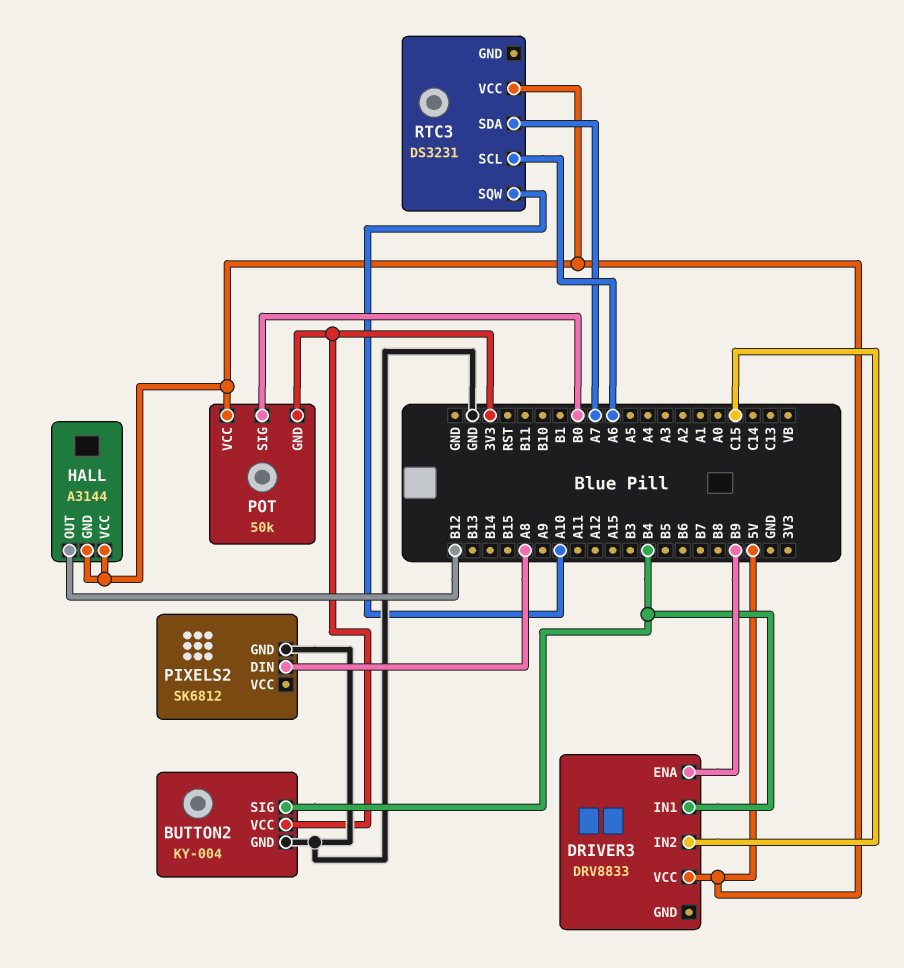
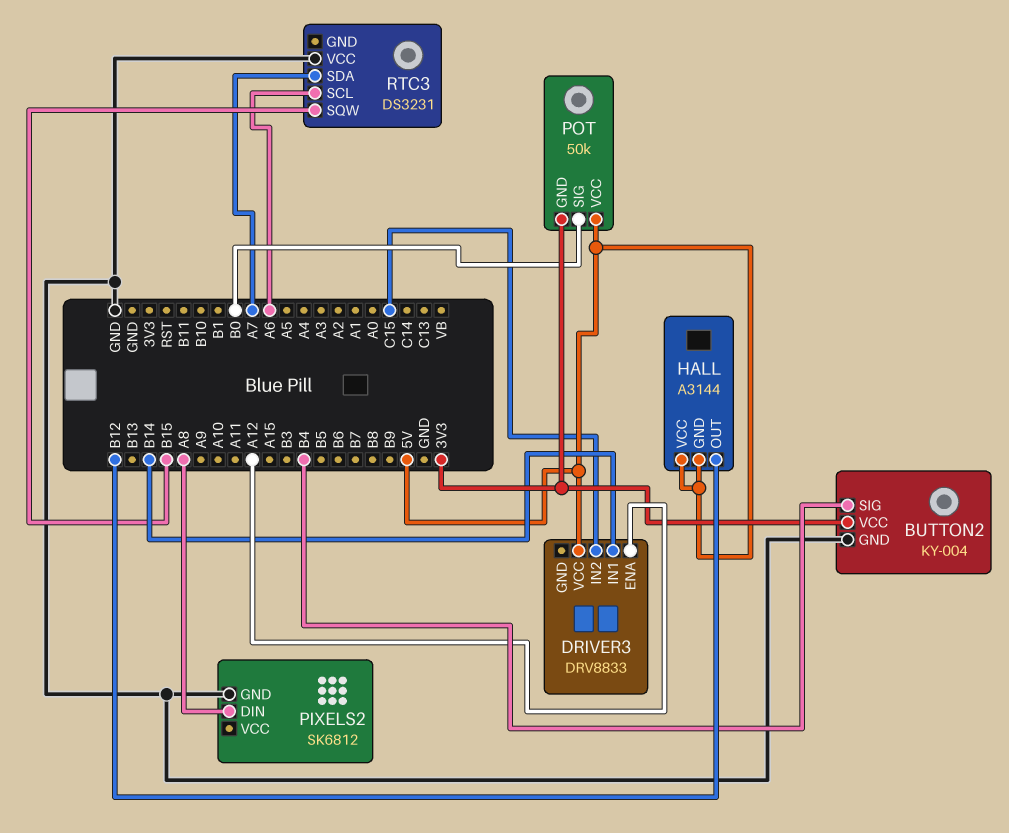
DRIVER3 pin ENA: B9 -> A12
DRIVER3 pin IN1: B4 -> B14
RTC3 pin SQW: A10 -> B15
RTC3 pin VCC: 5V -> GND

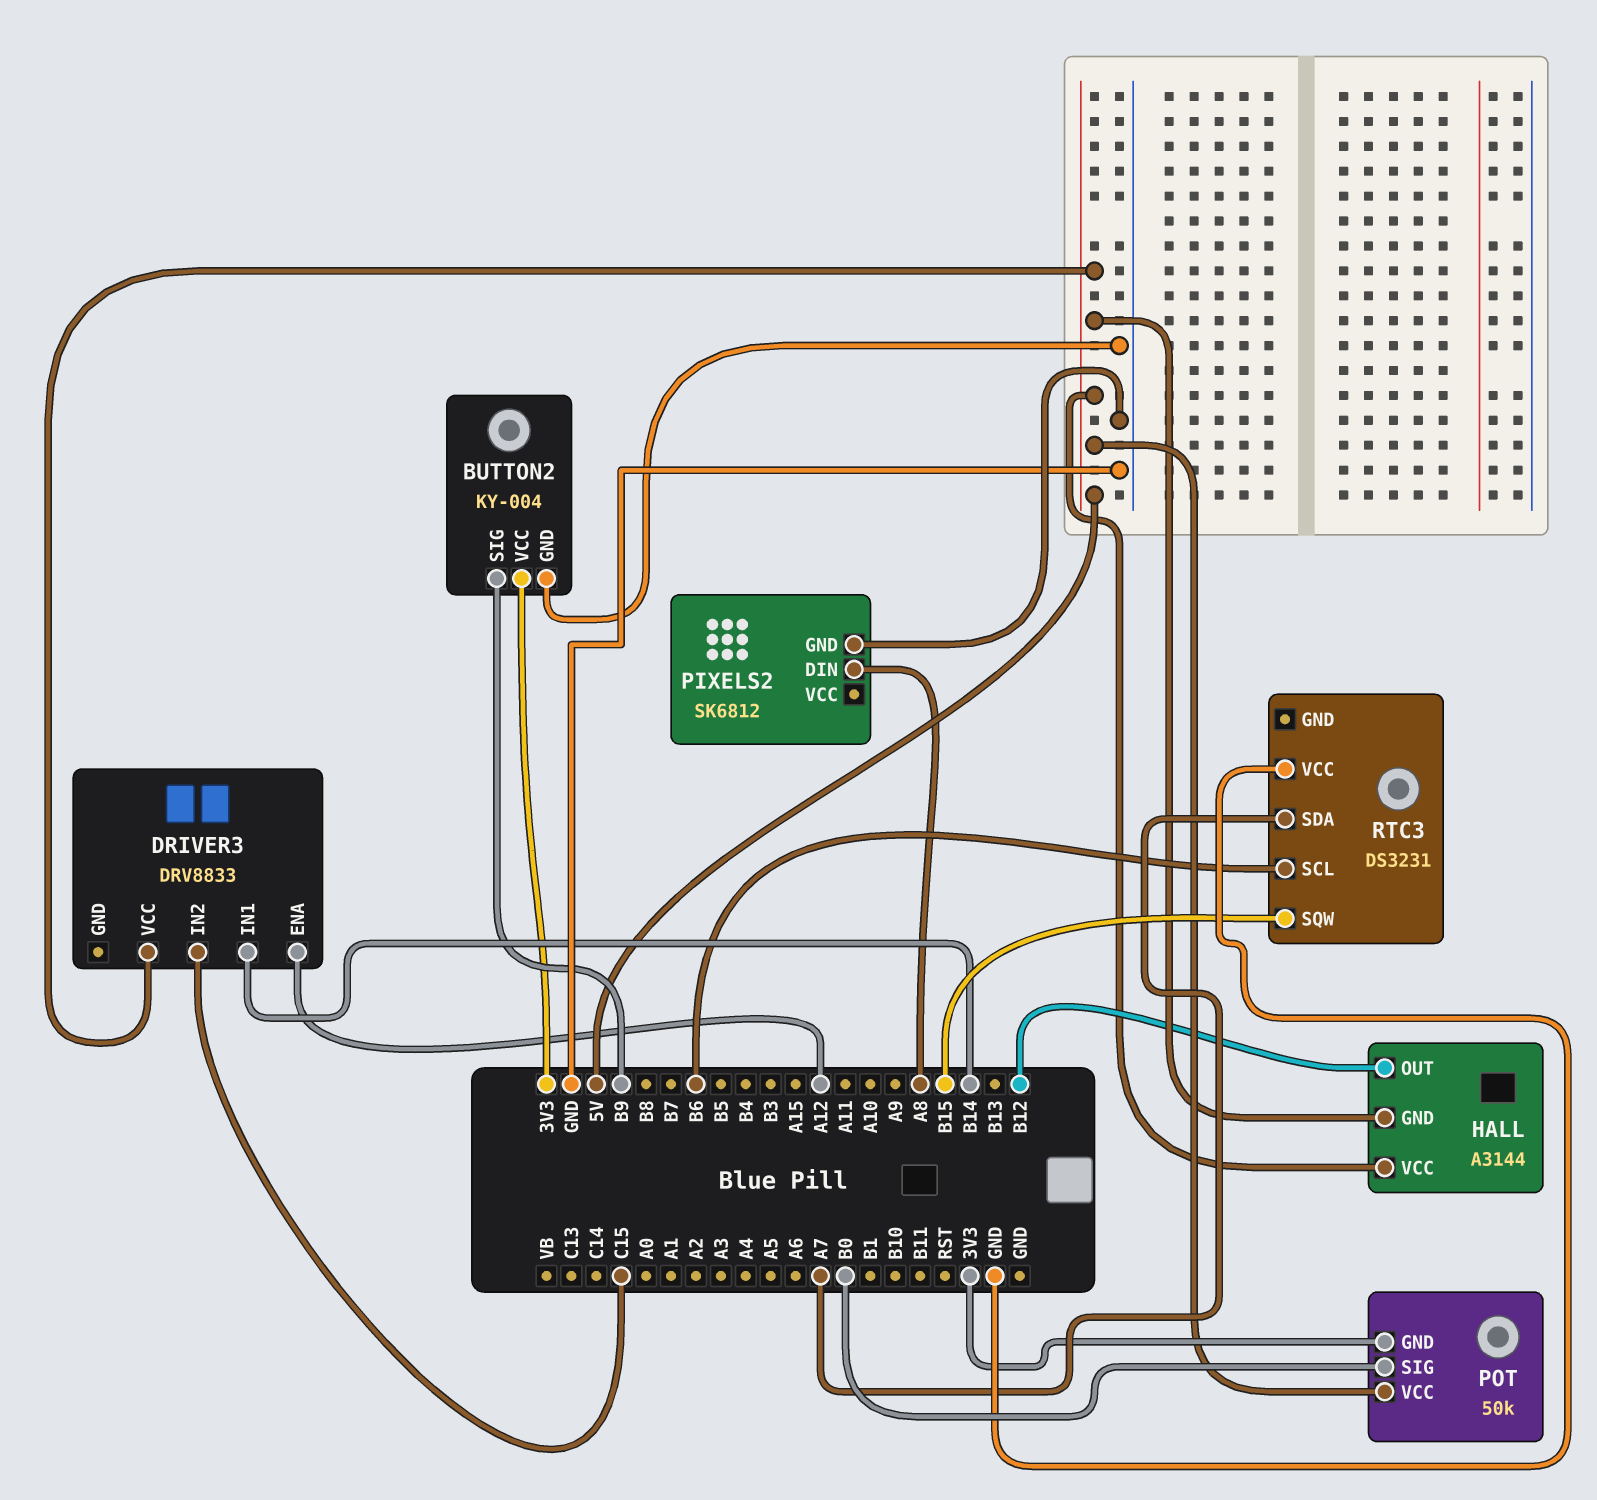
BUTTON2 pin SIG: B4 -> B9
RTC3 pin SCL: A6 -> B6

